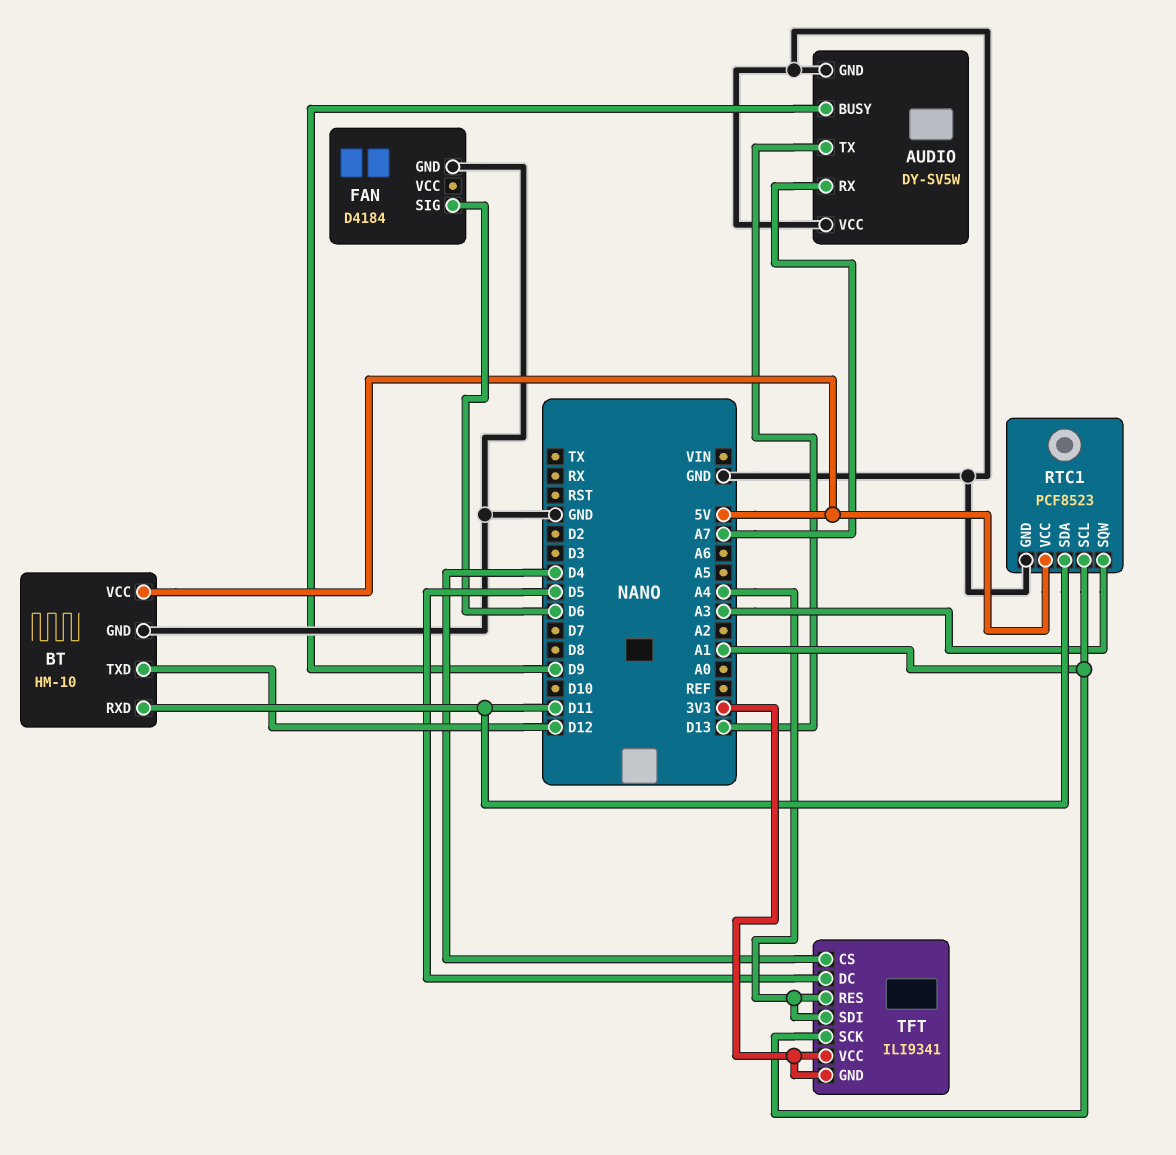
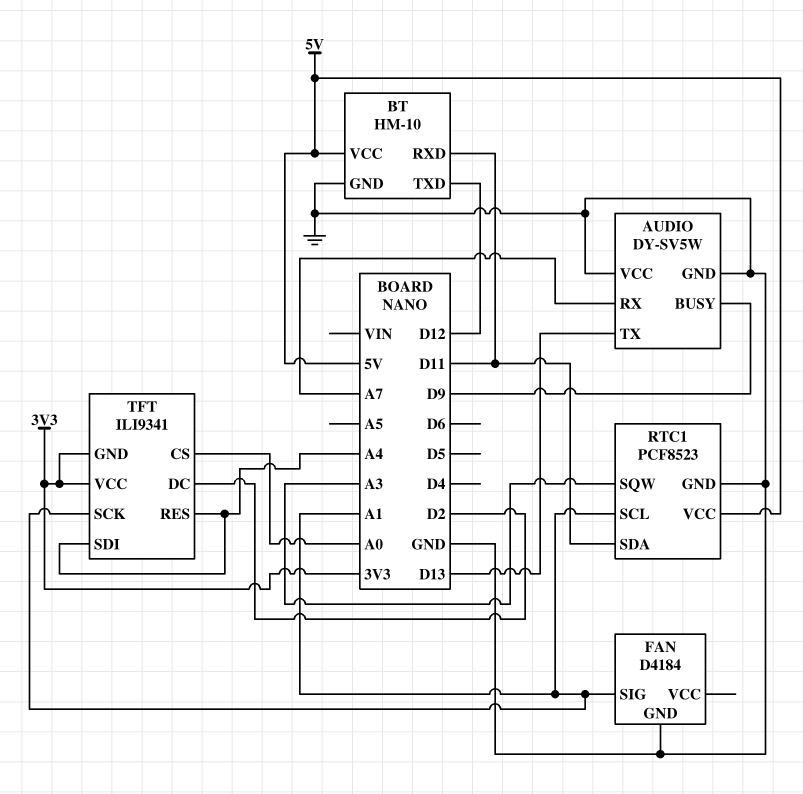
FAN pin SIG: D6 -> A1
TFT pin CS: D4 -> A0
TFT pin DC: D5 -> D2

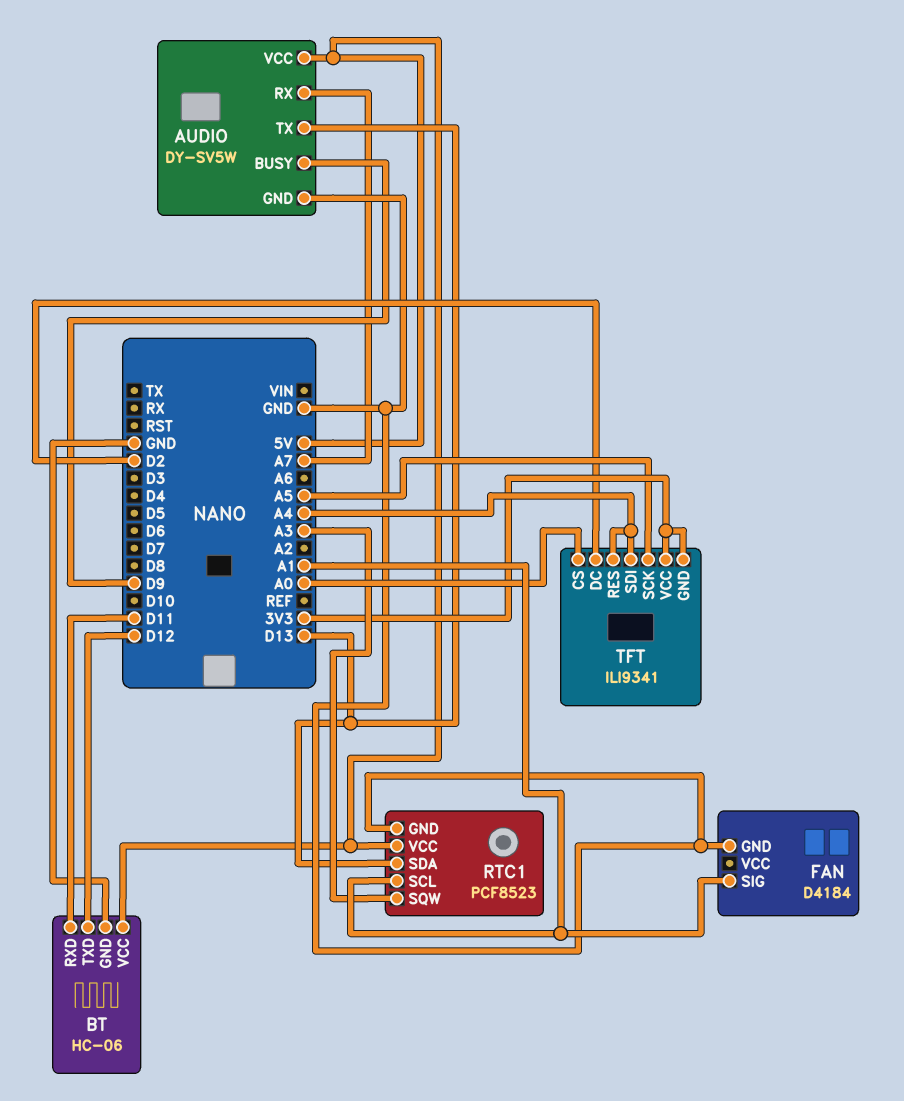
AUDIO pin VCC: GND -> 5V
BT: HM-10 -> HC-06
RTC1 pin SDA: D11 -> D13
TFT pin SCK: A1 -> A5

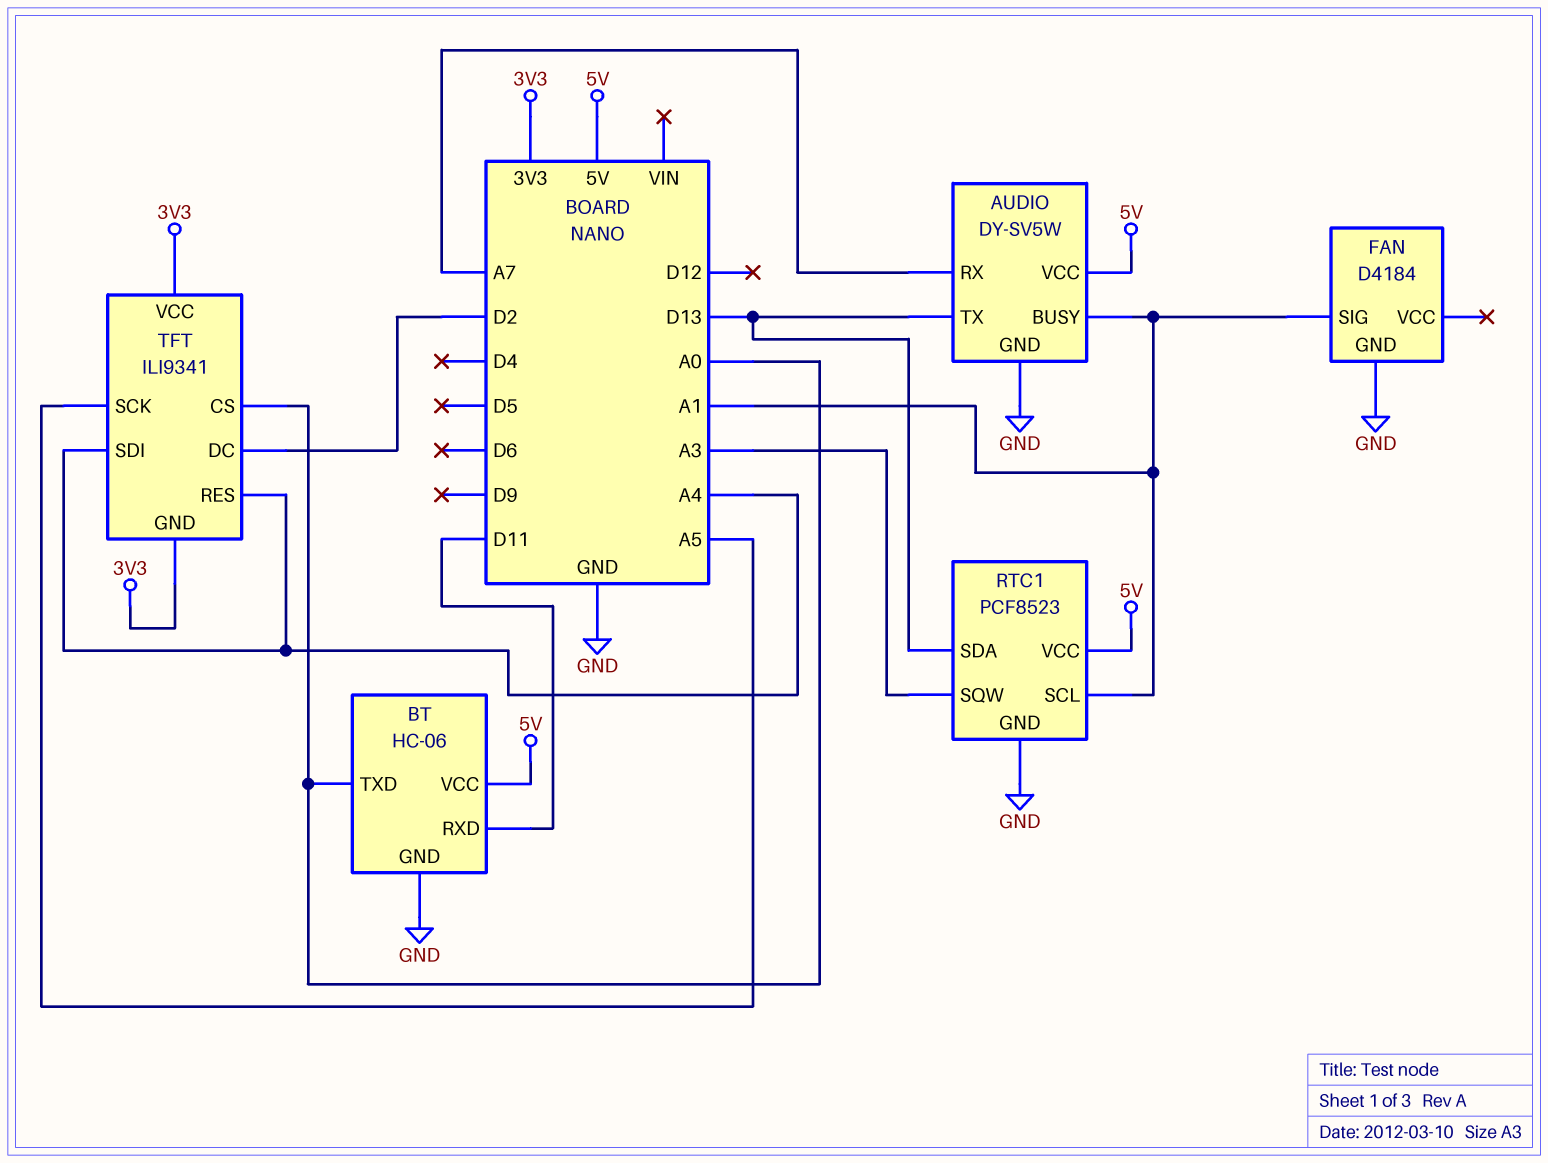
AUDIO pin BUSY: D9 -> A1
BT pin TXD: D12 -> A0

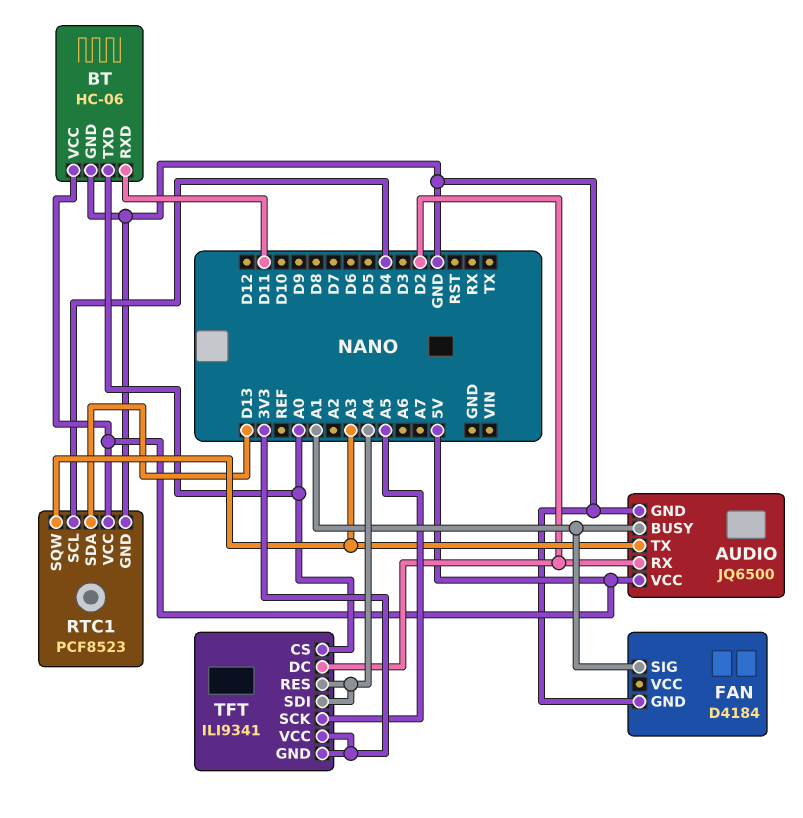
AUDIO: DY-SV5W -> JQ6500
AUDIO pin RX: A7 -> D2
AUDIO pin TX: D13 -> A3
RTC1 pin SCL: A1 -> D4

